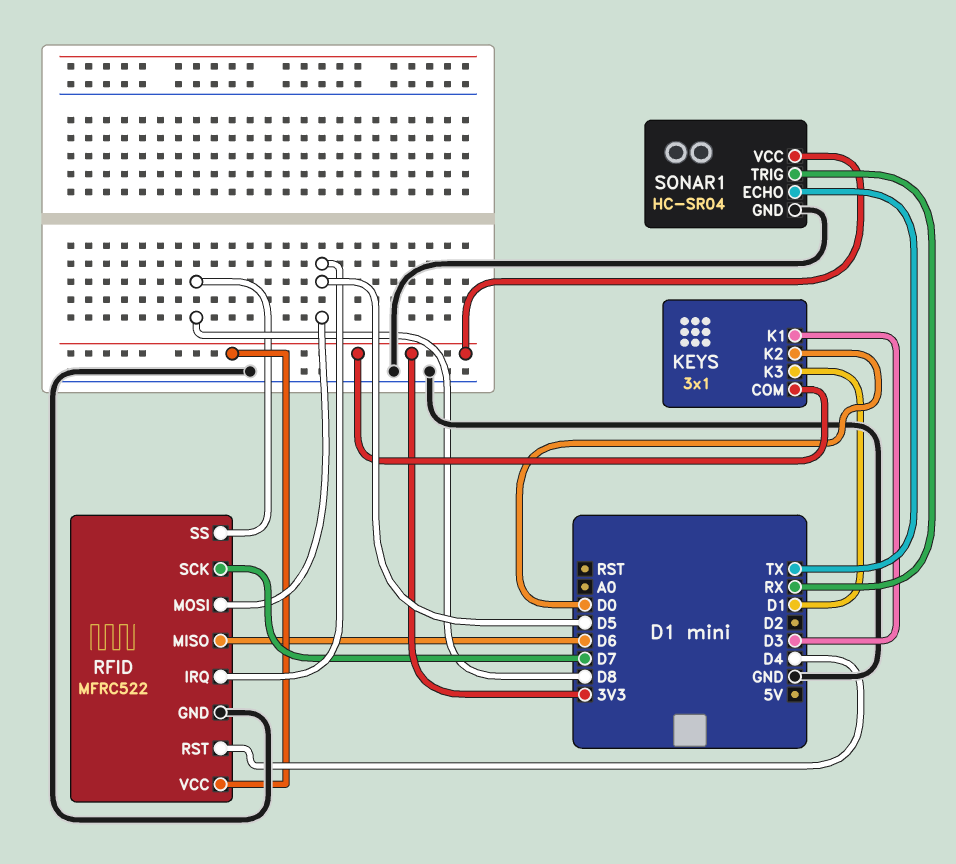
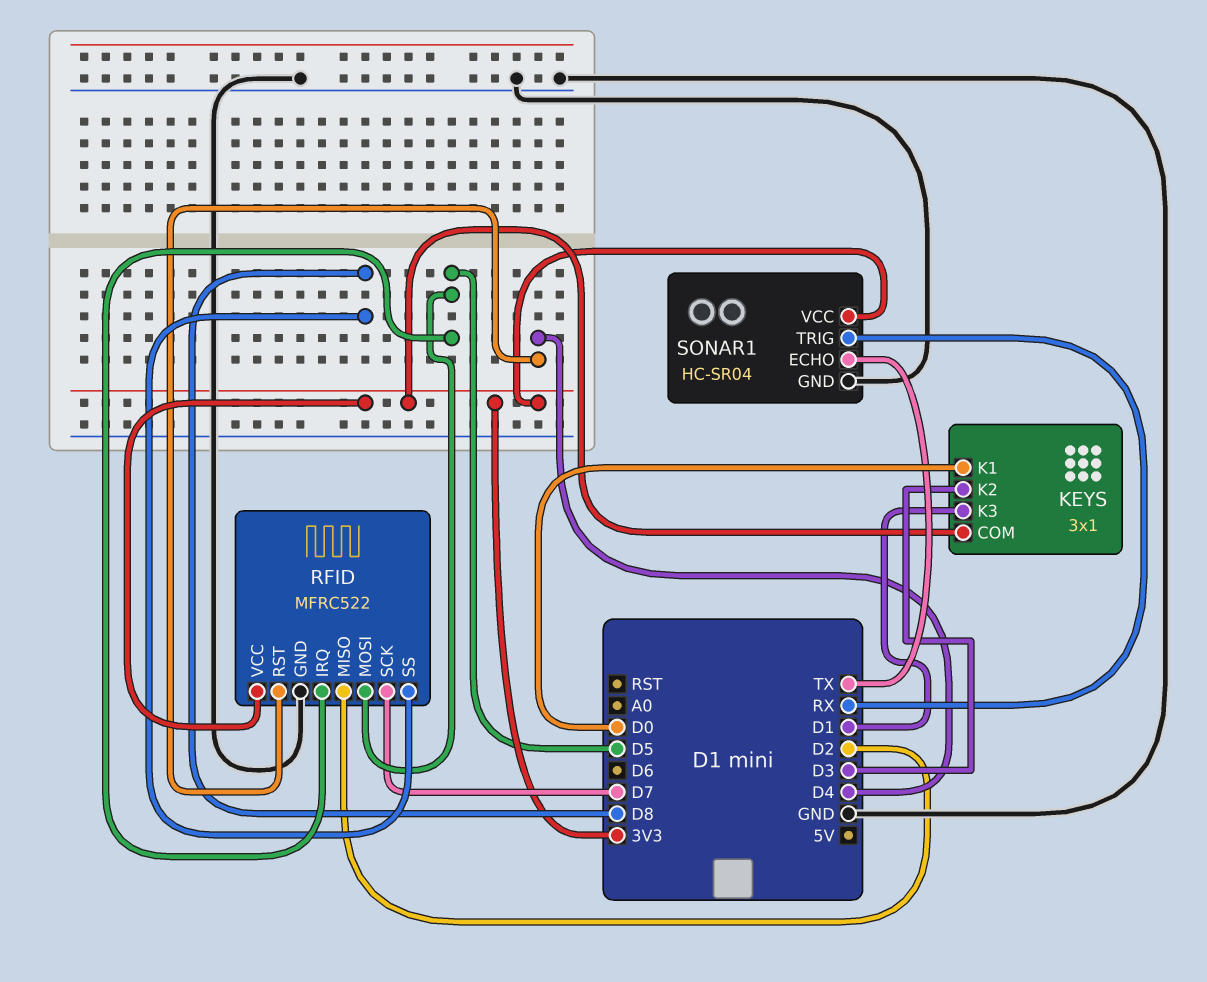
KEYS pin K1: D3 -> D0
KEYS pin K2: D0 -> D3
RFID pin MISO: D6 -> D2

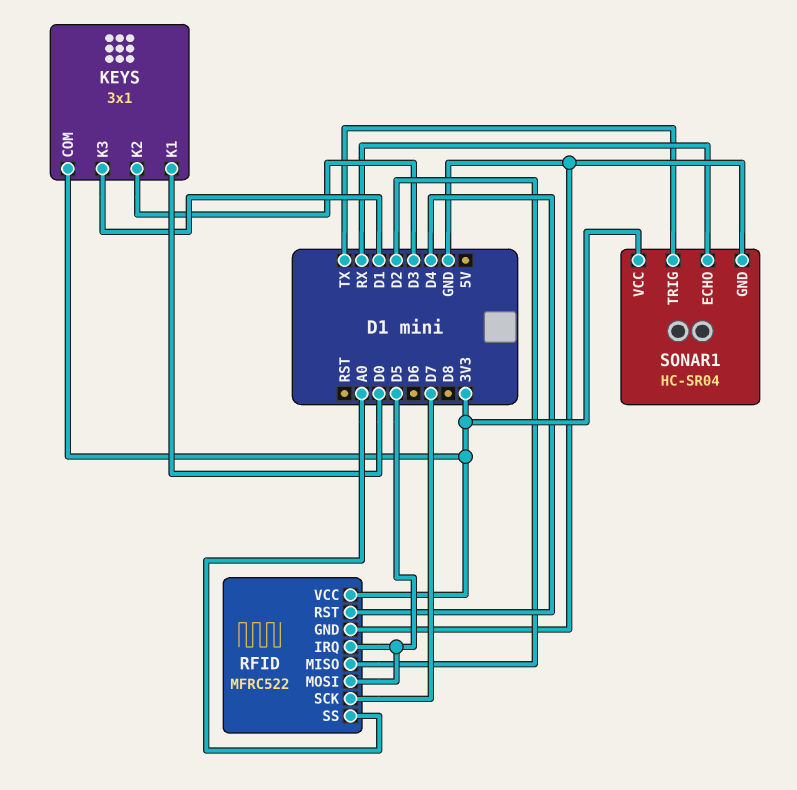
RFID pin SS: D8 -> A0
SONAR1 pin ECHO: TX -> RX
SONAR1 pin TRIG: RX -> TX

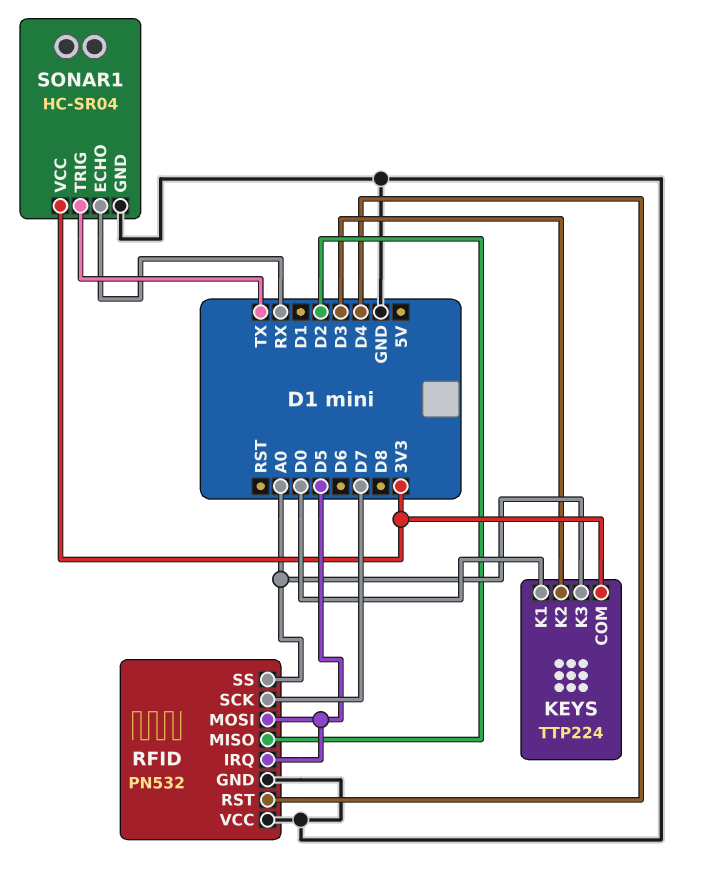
KEYS: 3x1 -> TTP224
KEYS pin K3: D1 -> A0
RFID: MFRC522 -> PN532
RFID pin VCC: 3V3 -> GND

